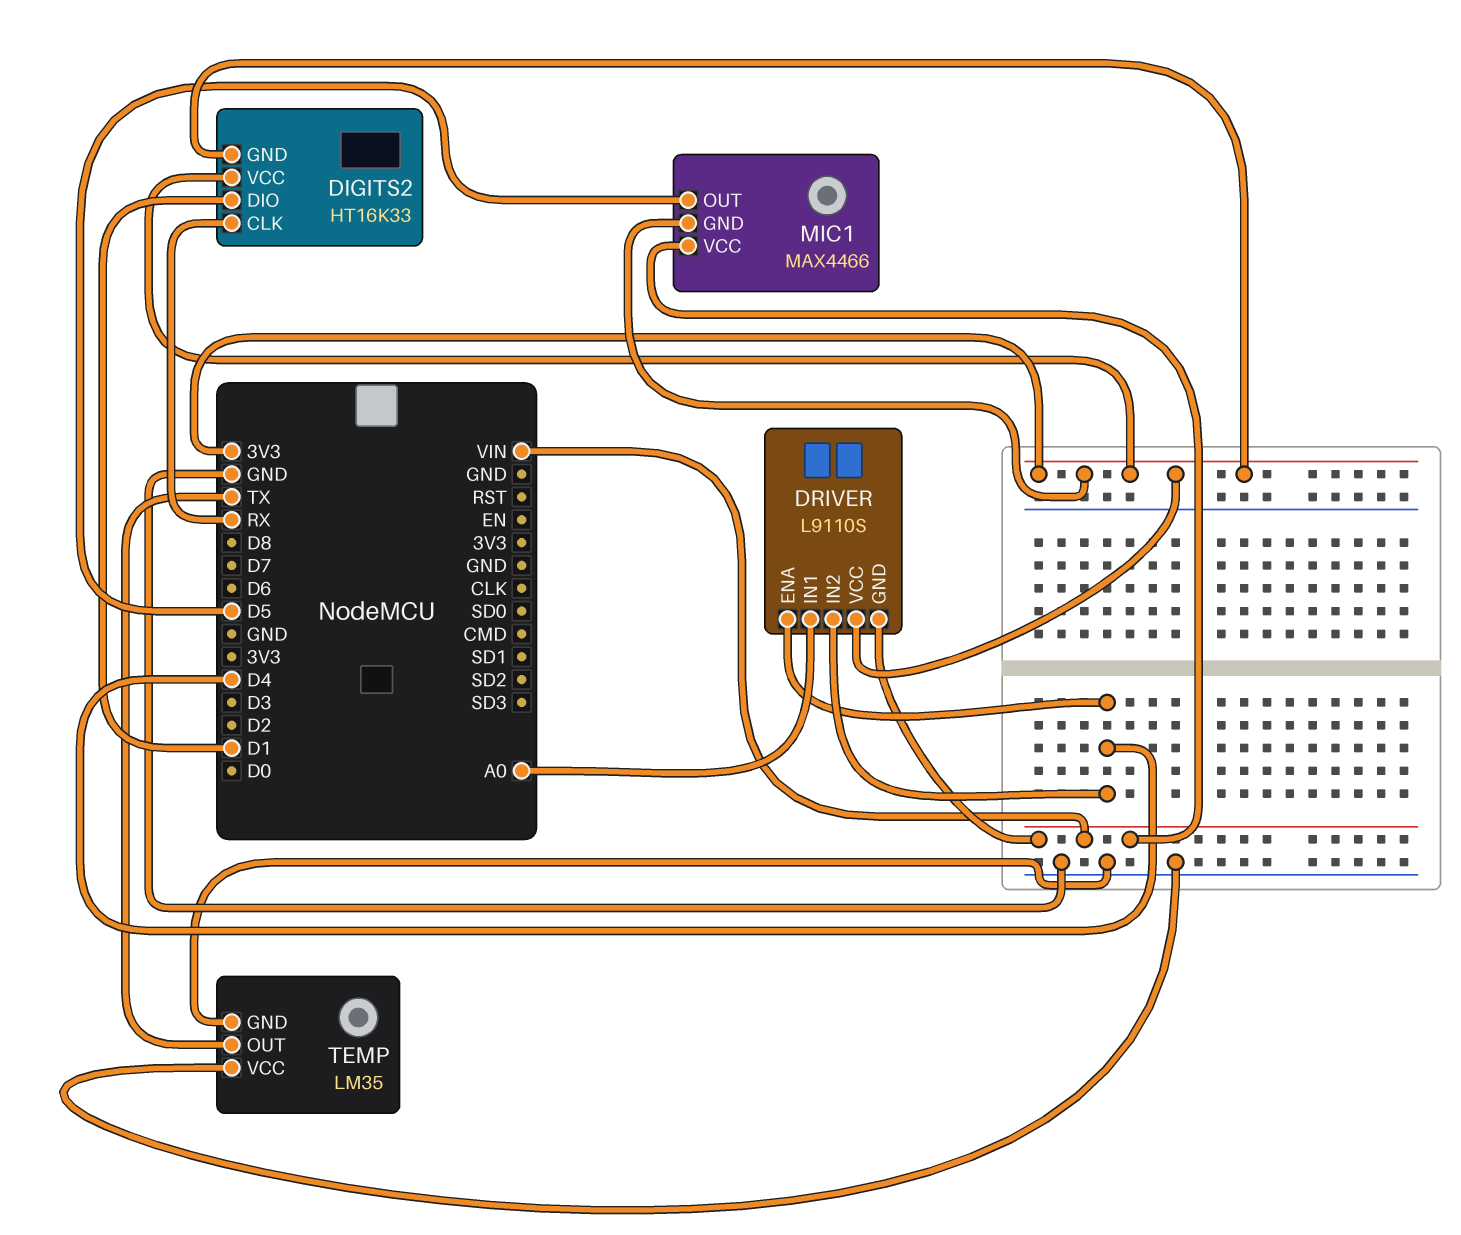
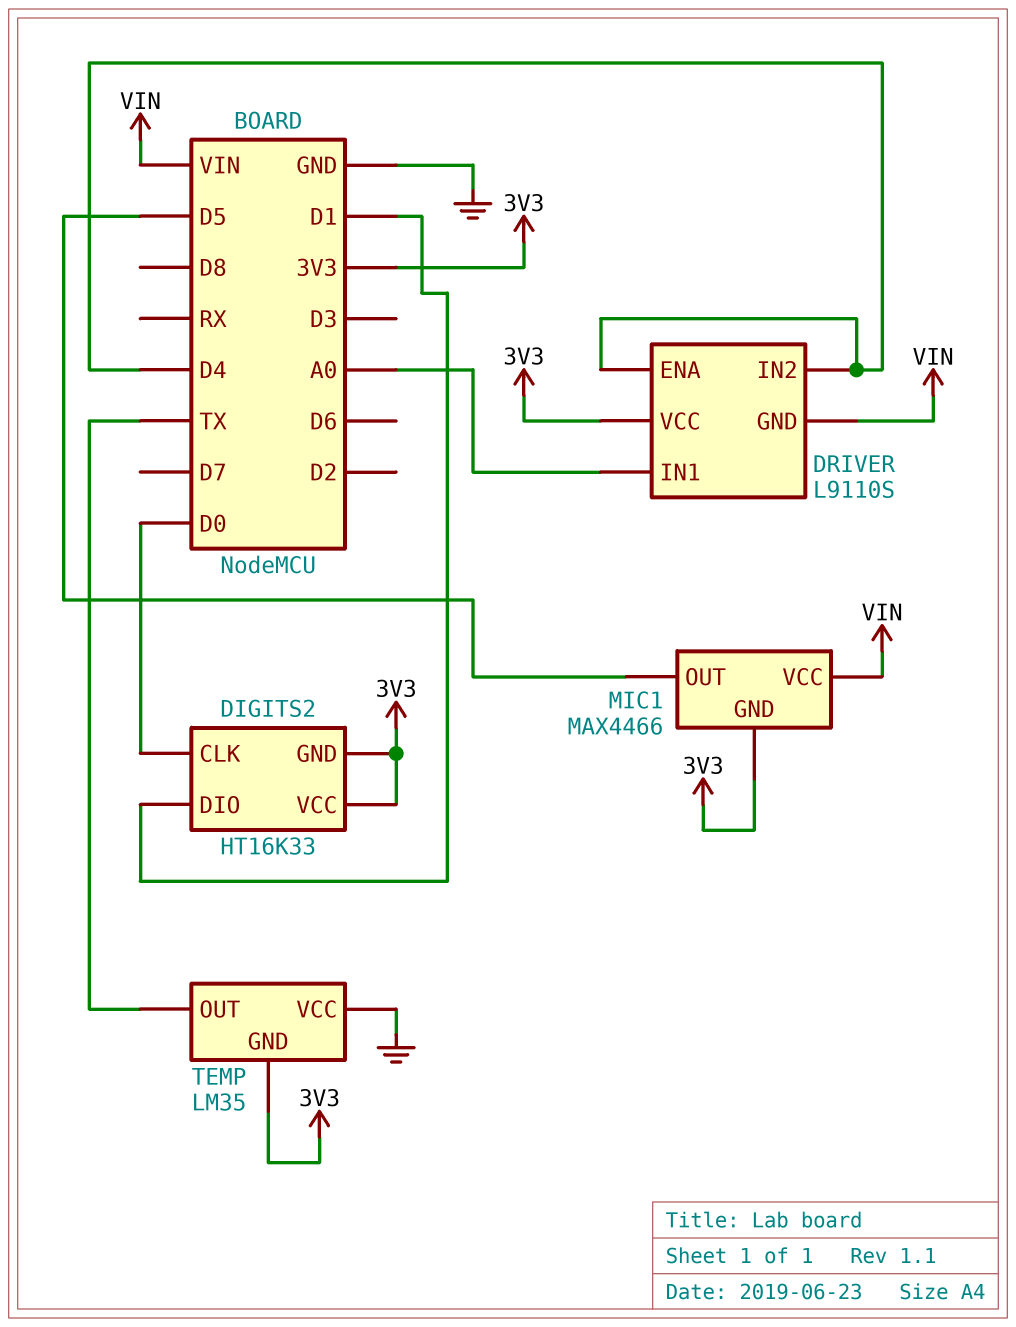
DIGITS2 pin CLK: RX -> D0
TEMP pin GND: GND -> 3V3

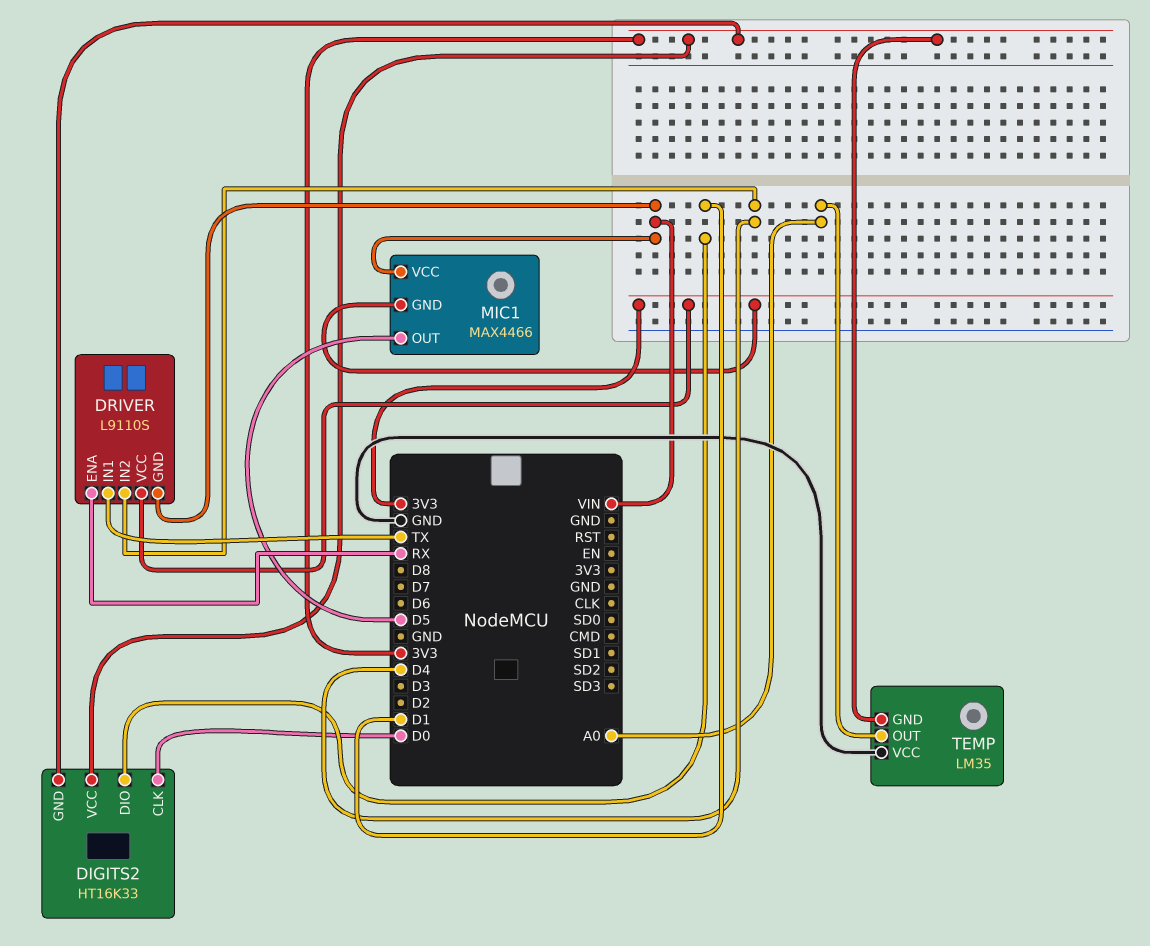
DRIVER pin ENA: D4 -> RX
DRIVER pin IN1: A0 -> TX
TEMP pin OUT: TX -> A0

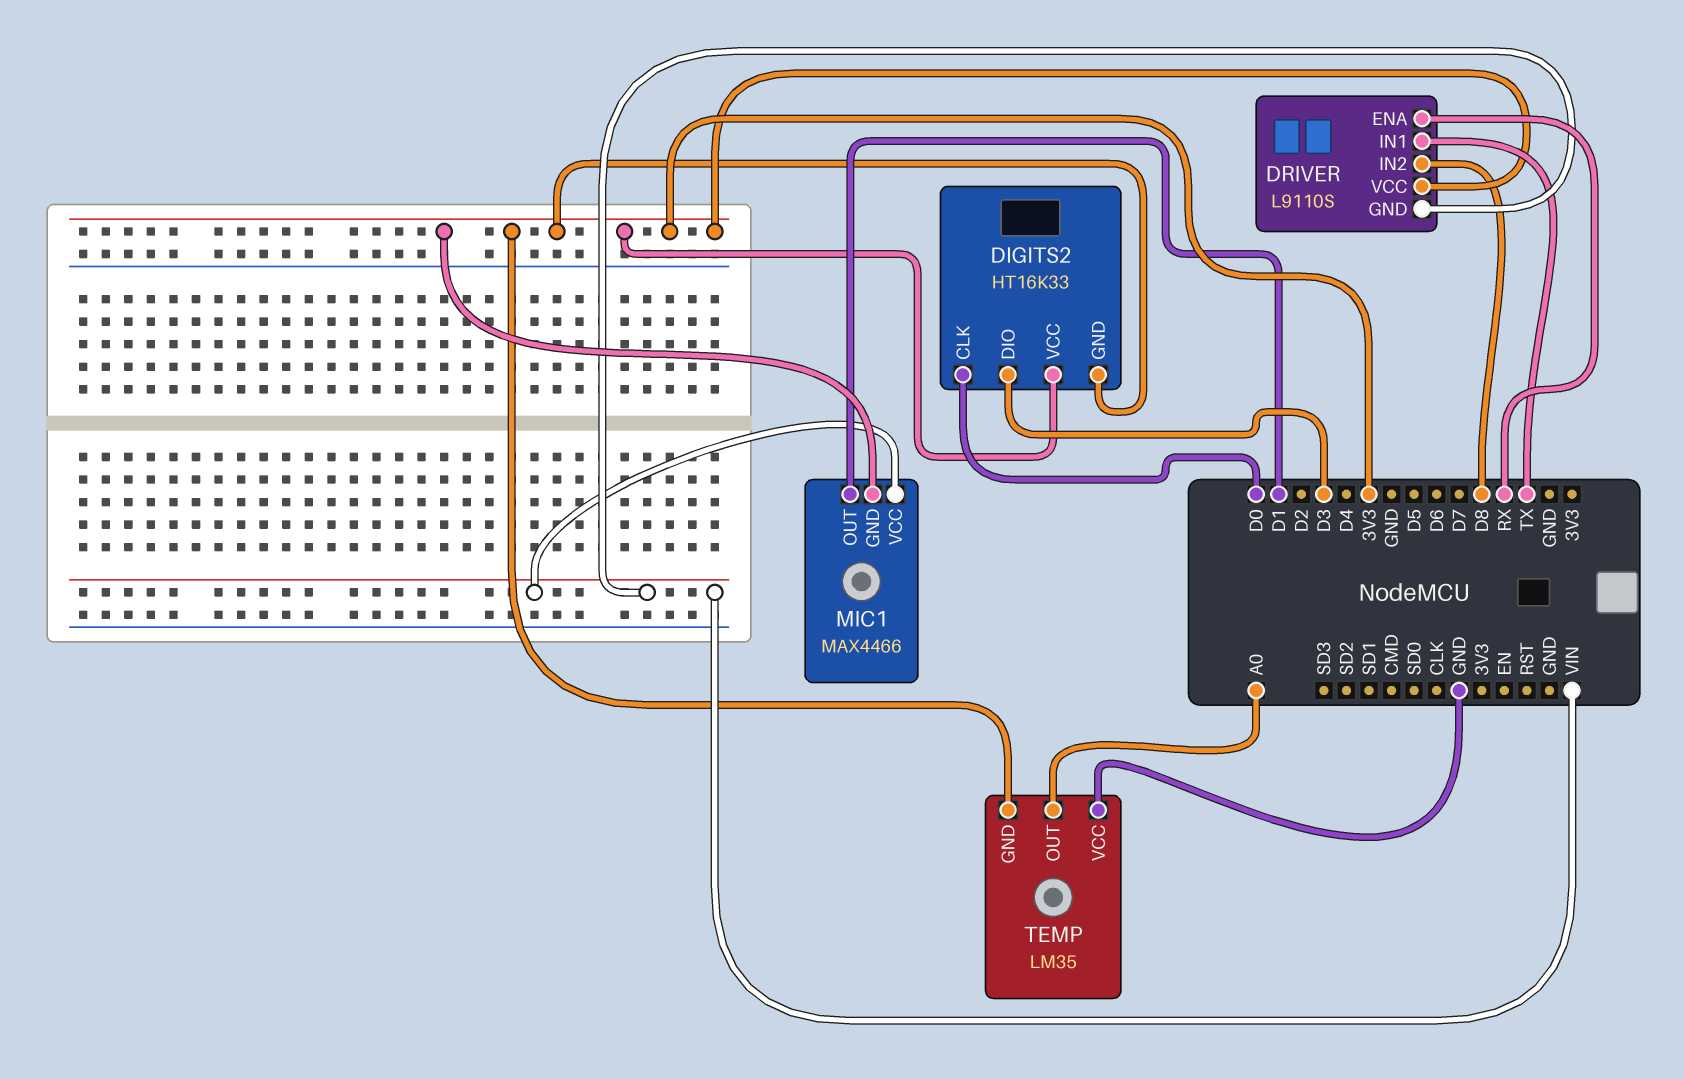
DIGITS2 pin DIO: D1 -> D3
DRIVER pin IN2: D4 -> D8
MIC1 pin OUT: D5 -> D1

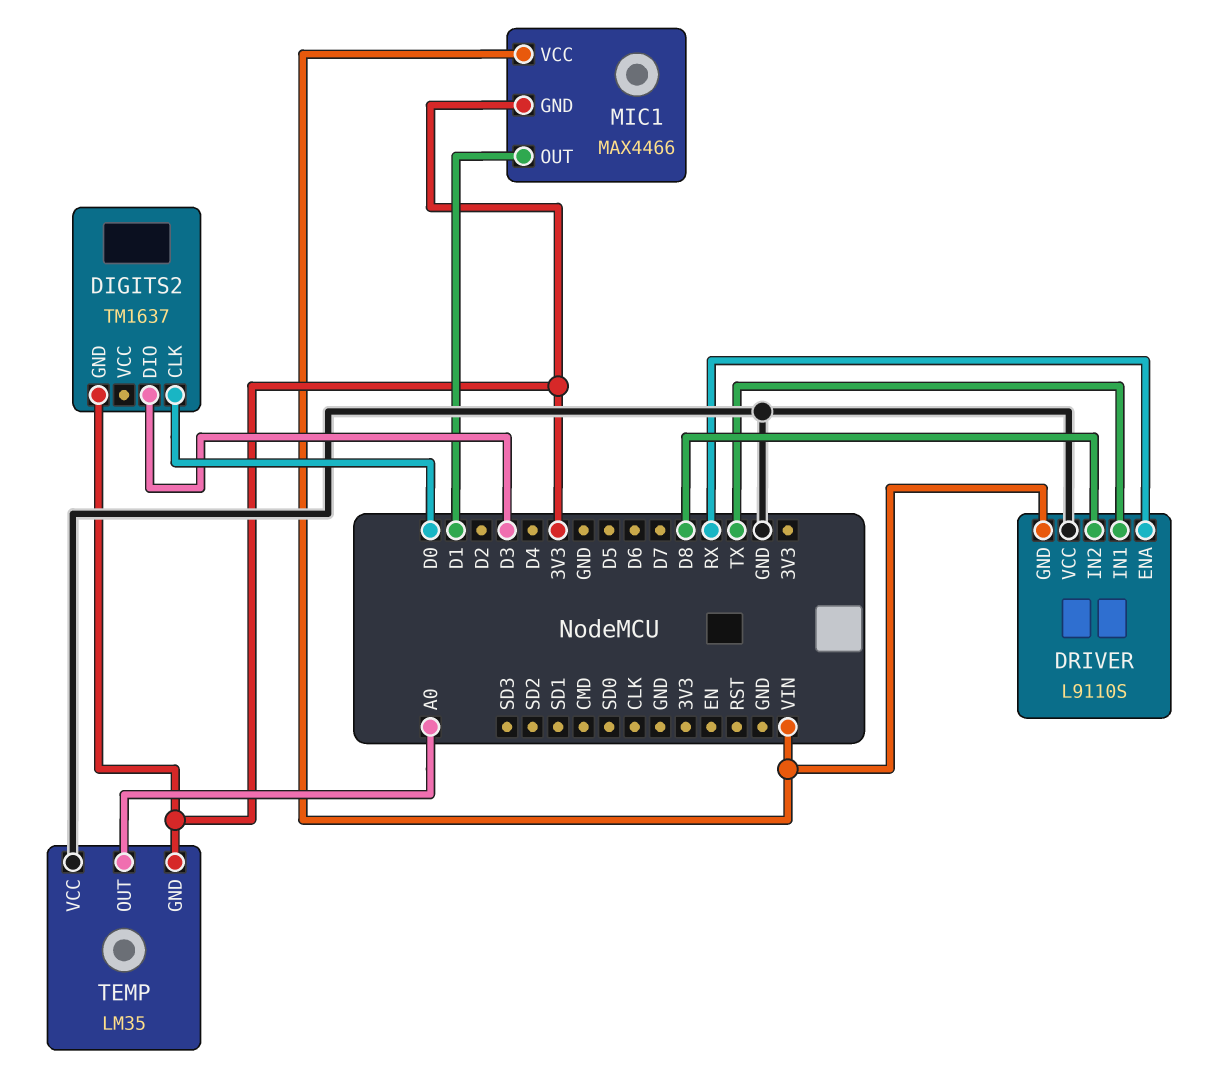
DIGITS2: HT16K33 -> TM1637
DIGITS2 pin VCC: 3V3 -> none
DRIVER pin VCC: 3V3 -> GND

